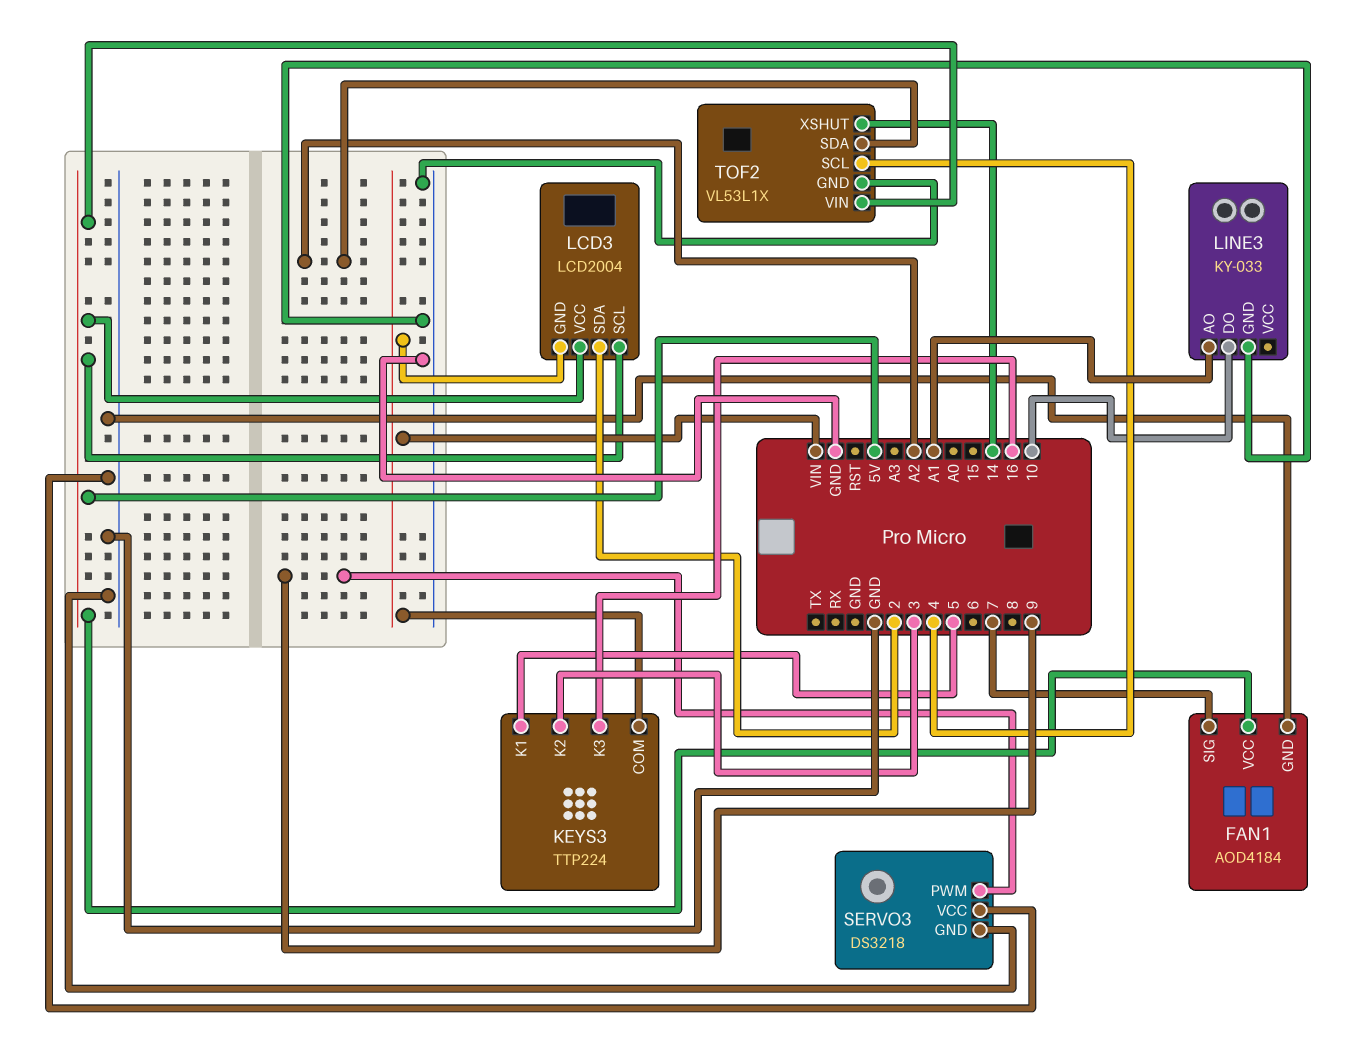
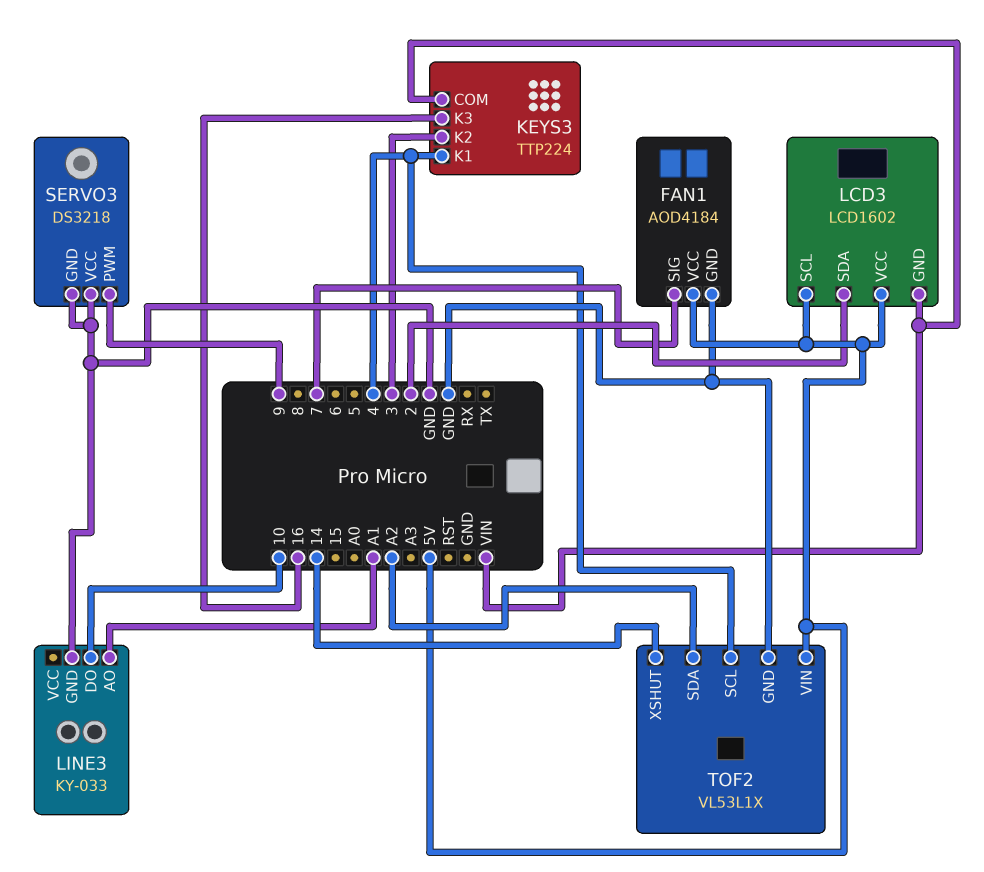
KEYS3 pin K1: 5 -> 4
LCD3: LCD2004 -> LCD1602

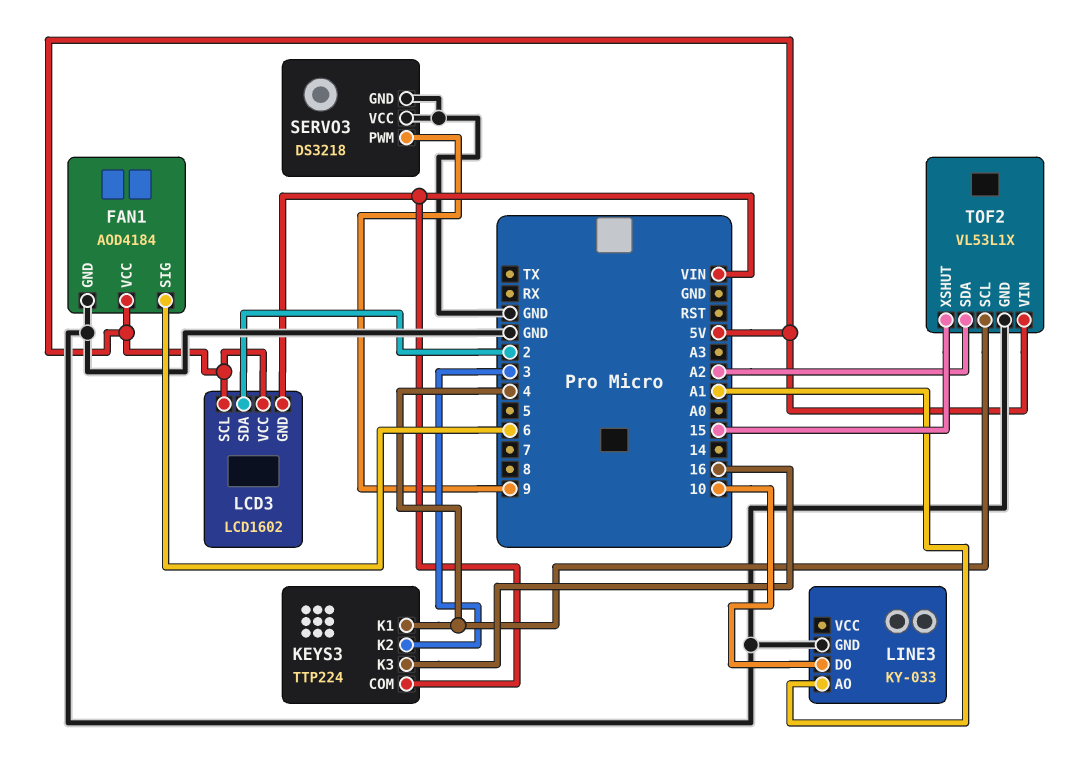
FAN1 pin SIG: 7 -> 6
TOF2 pin XSHUT: 14 -> 15

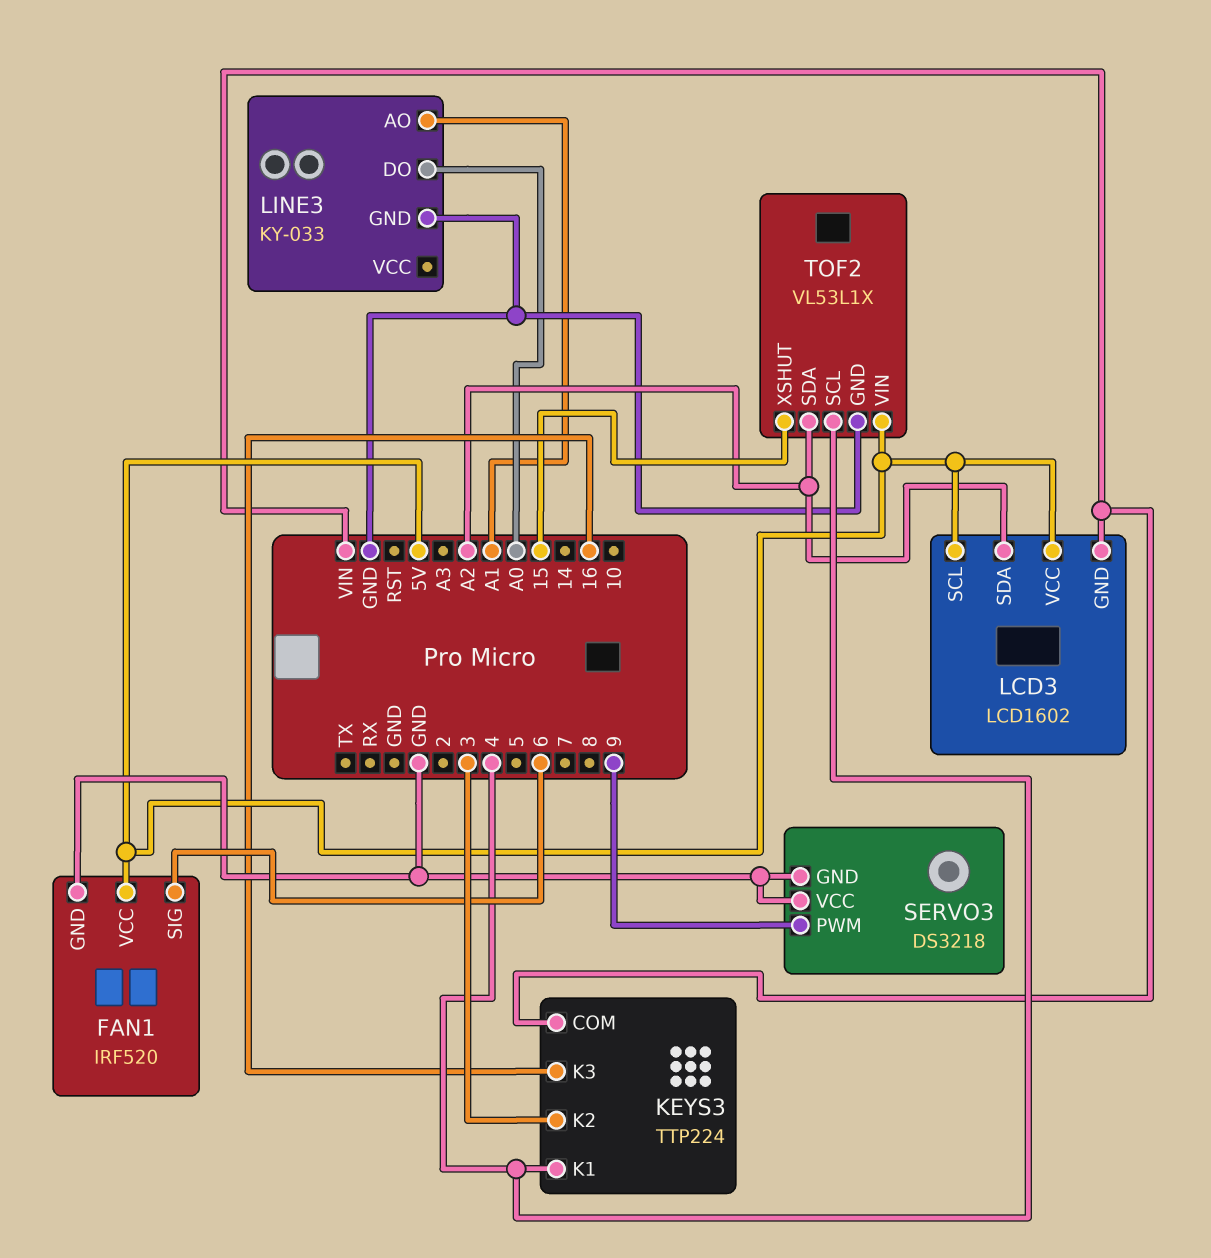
FAN1: AOD4184 -> IRF520
LCD3 pin SDA: 2 -> A2
LINE3 pin DO: 10 -> A0

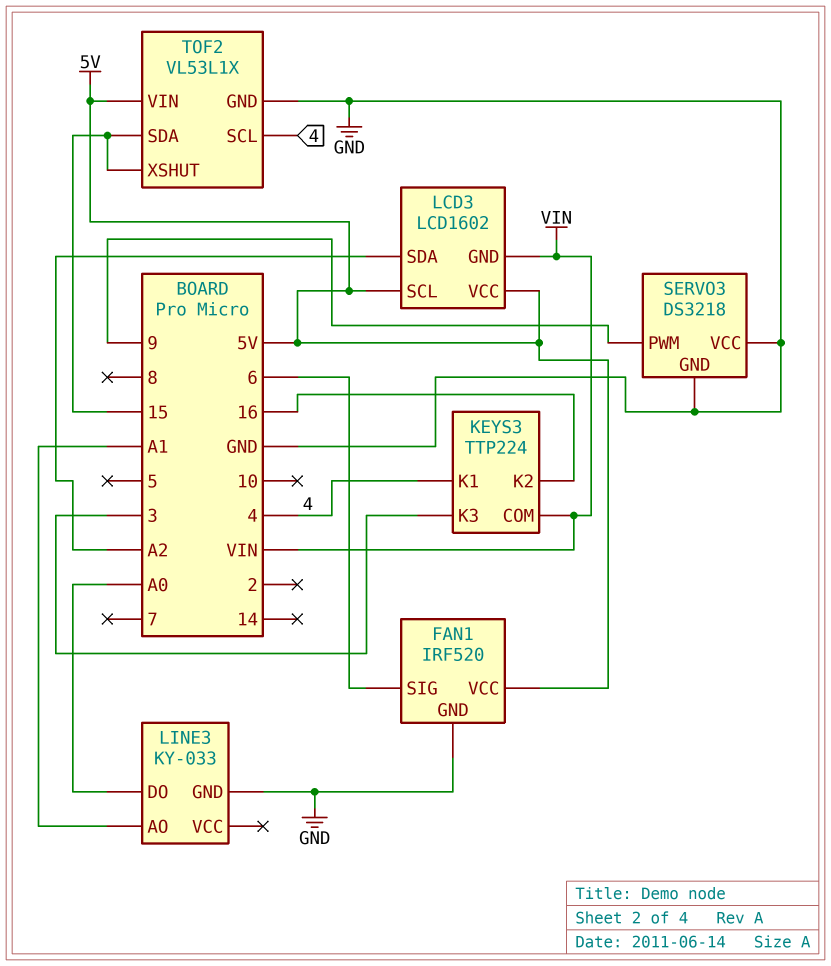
KEYS3 pin K2: 3 -> 16
KEYS3 pin K3: 16 -> 3
TOF2 pin SDA: A2 -> 15

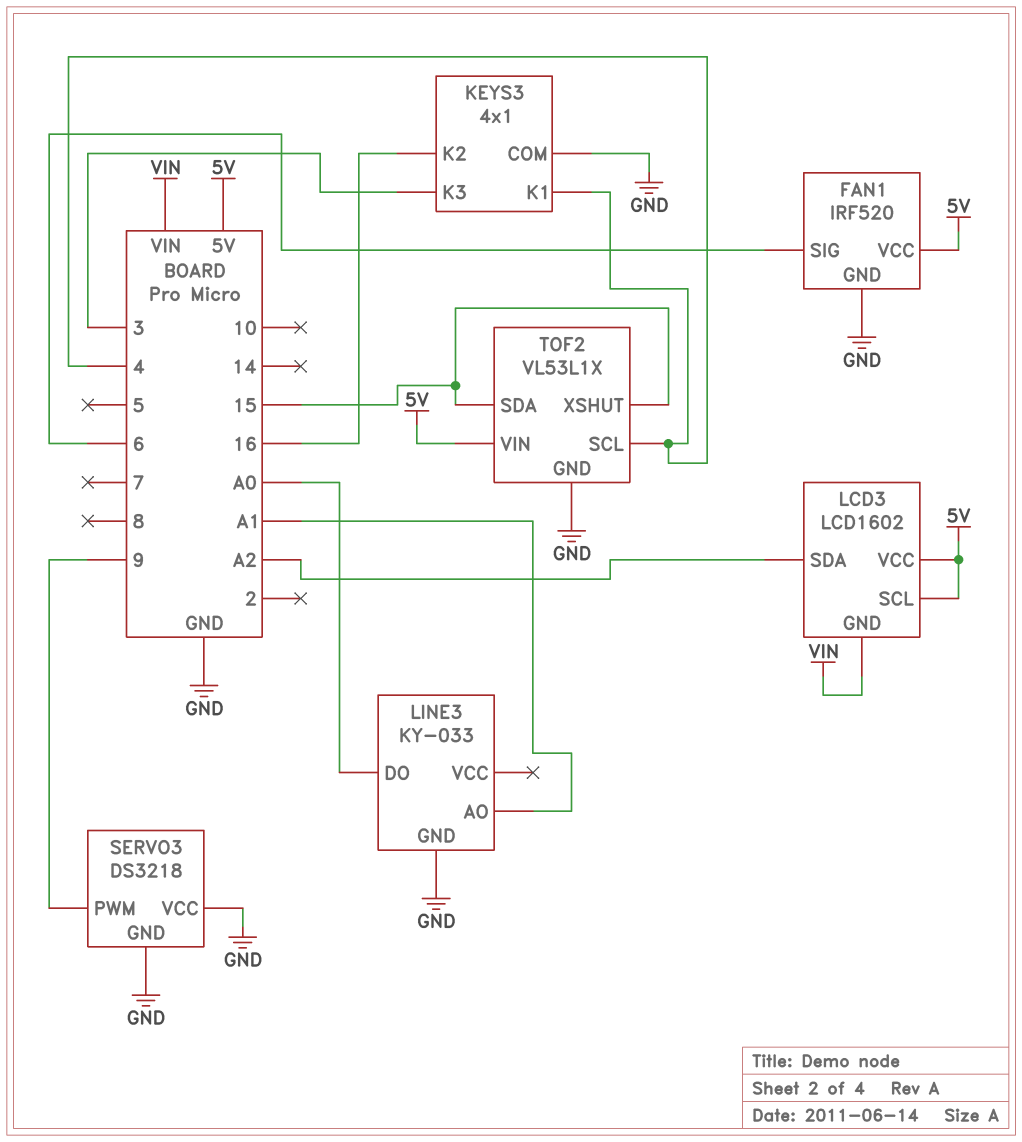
KEYS3: TTP224 -> 4x1
KEYS3 pin COM: VIN -> GND

